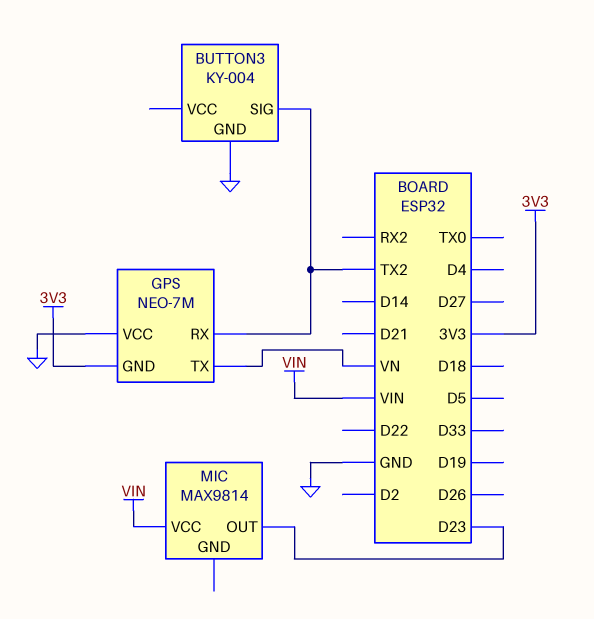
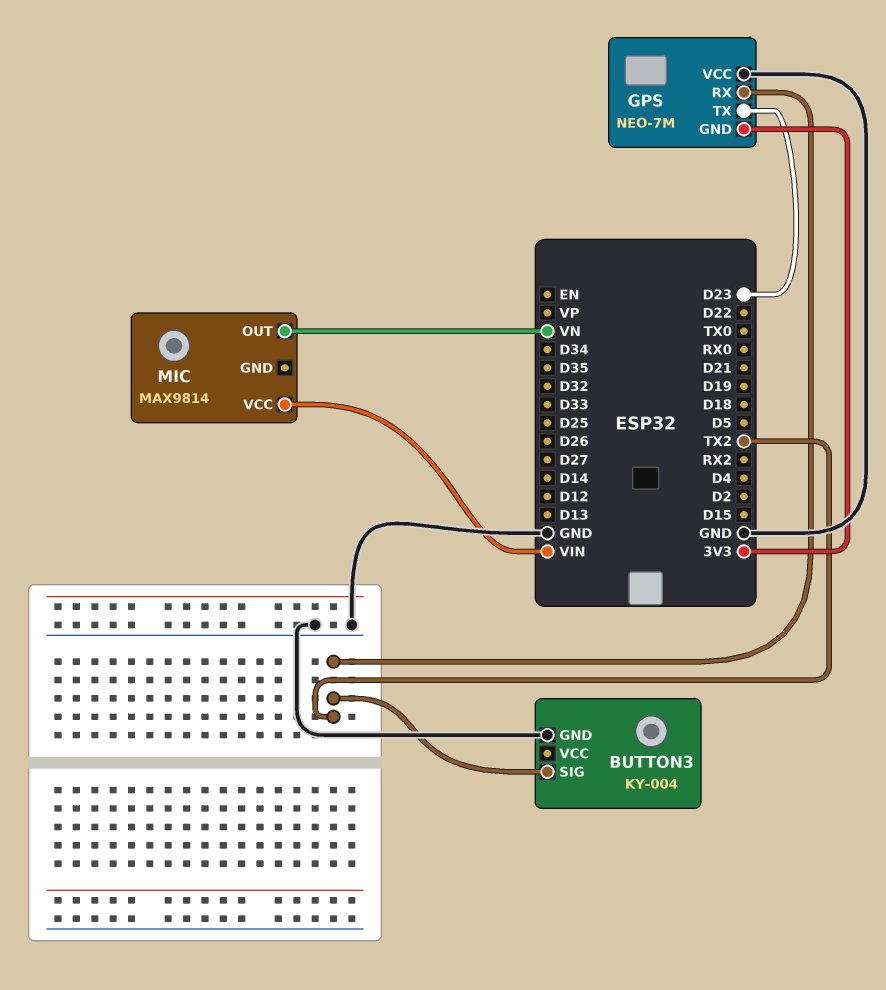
GPS pin TX: VN -> D23
MIC pin OUT: D23 -> VN

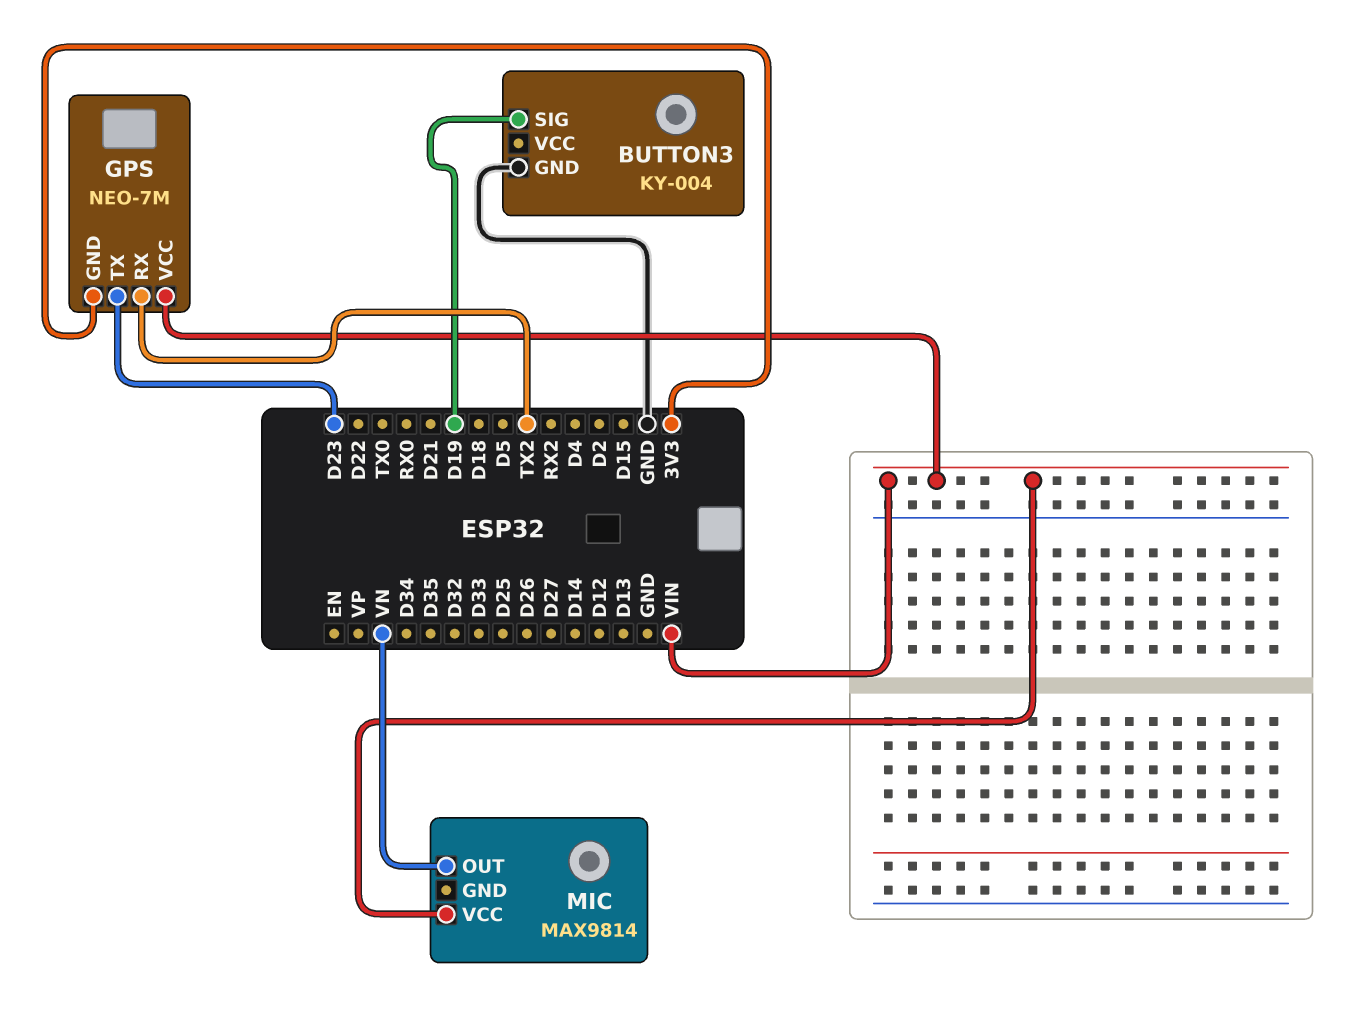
BUTTON3 pin SIG: TX2 -> D19
GPS pin VCC: GND -> VIN

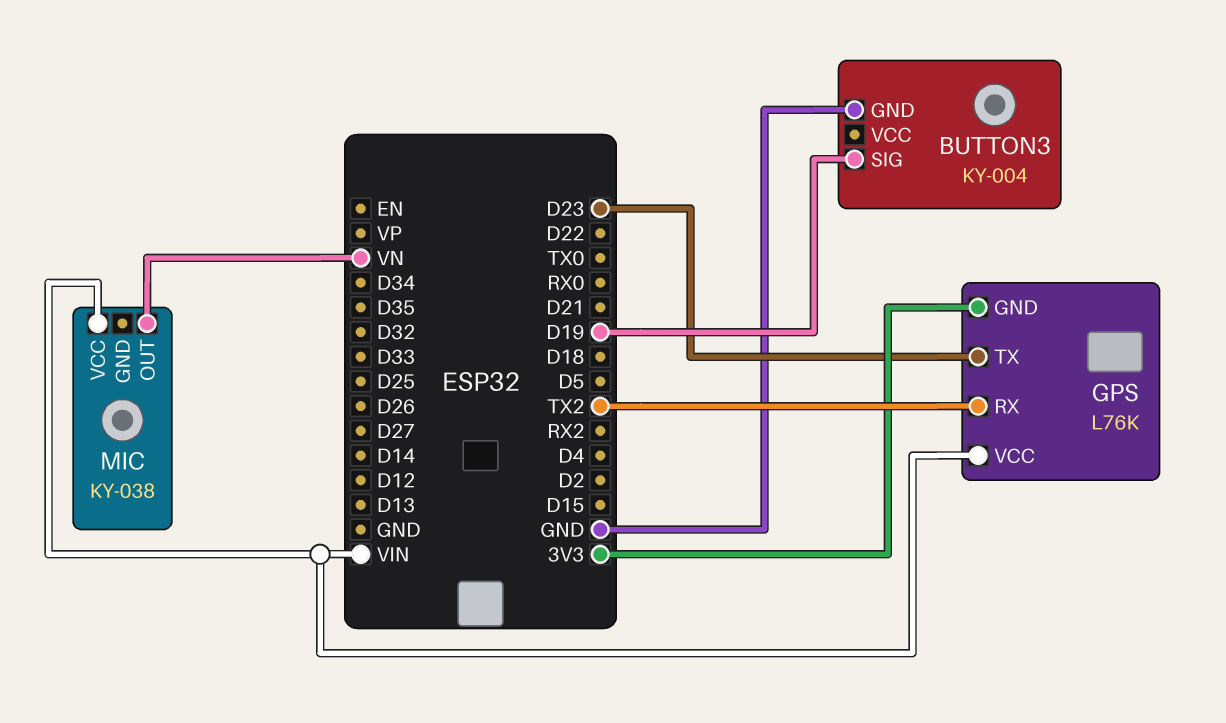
GPS: NEO-7M -> L76K
MIC: MAX9814 -> KY-038

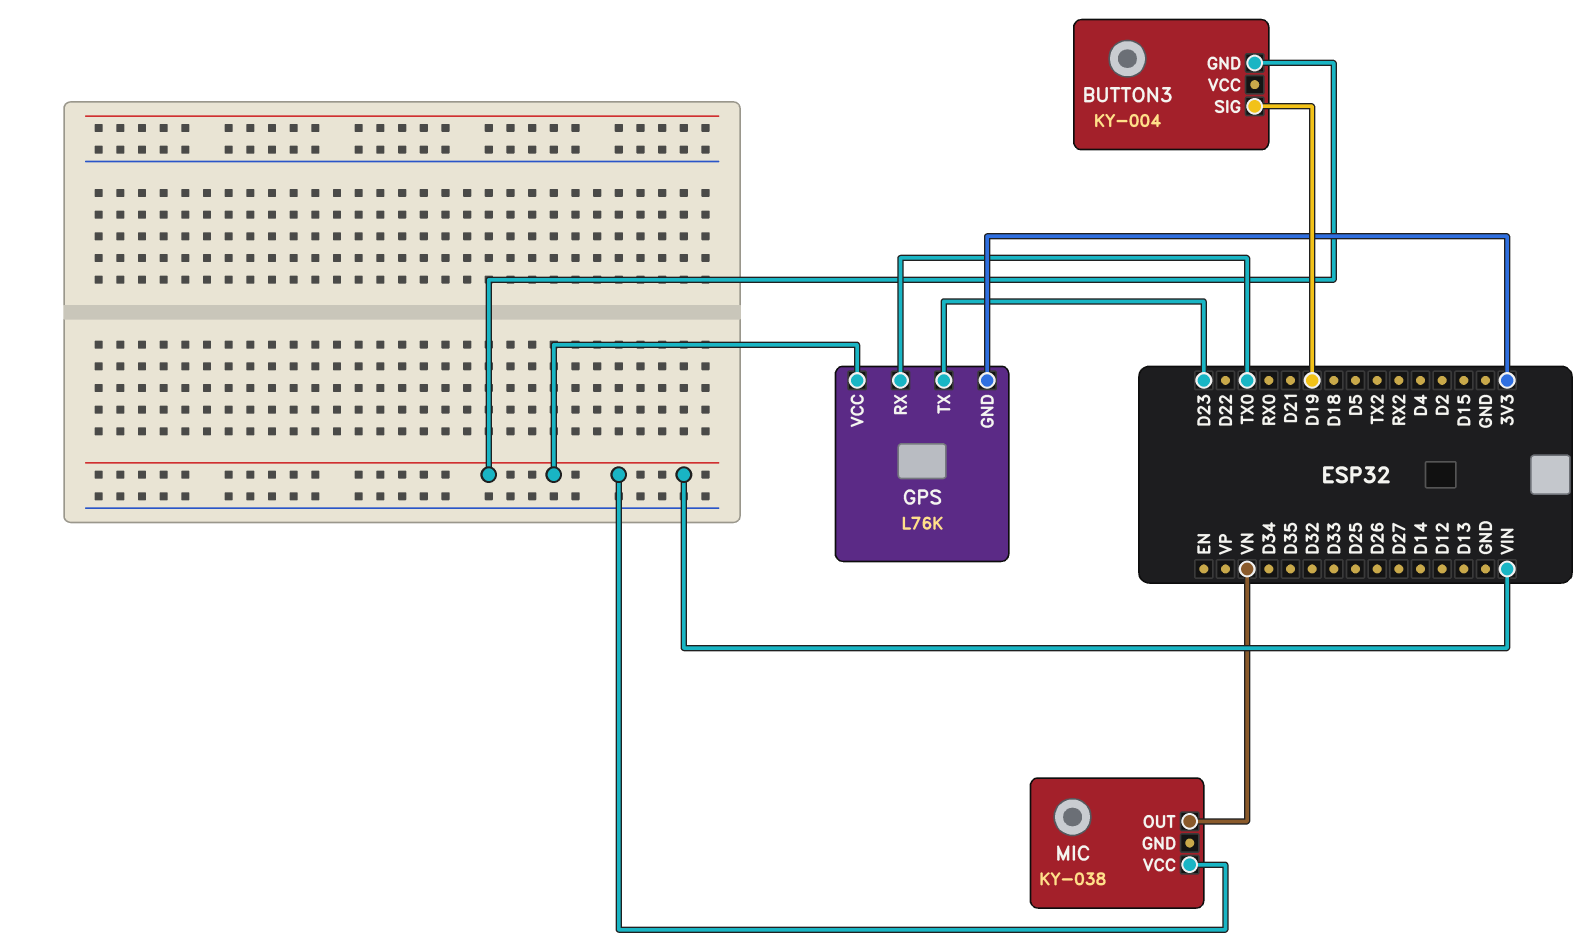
BUTTON3 pin GND: GND -> VIN
GPS pin RX: TX2 -> TX0

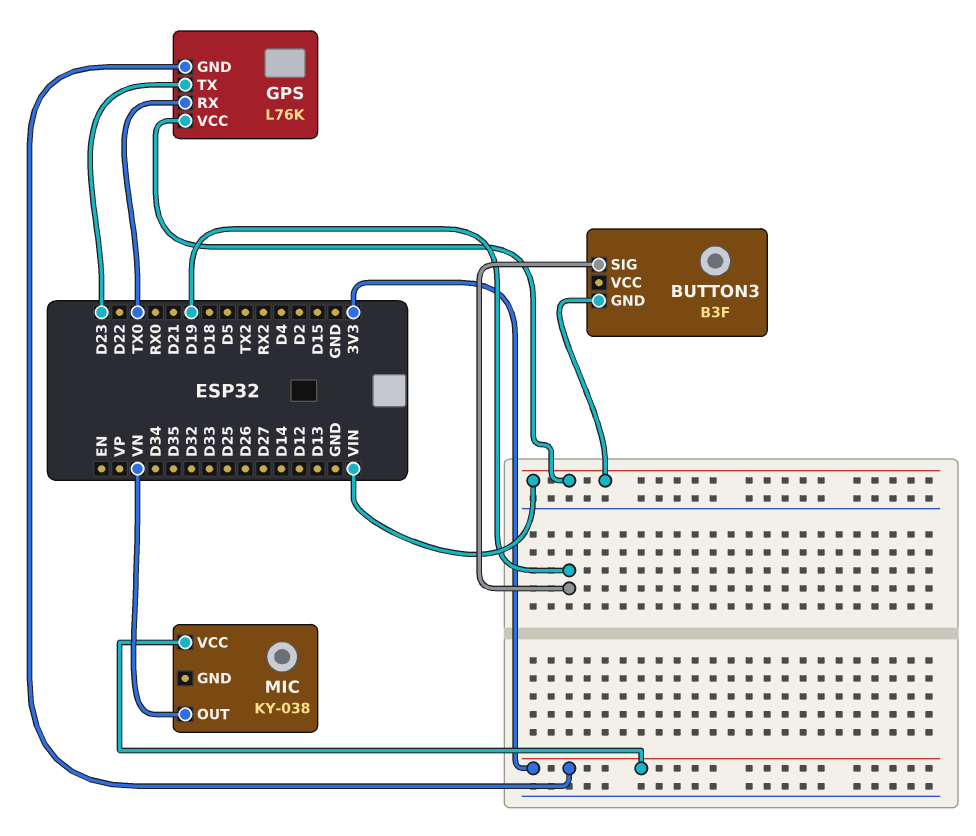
BUTTON3: KY-004 -> B3F
MIC pin VCC: VIN -> 3V3

